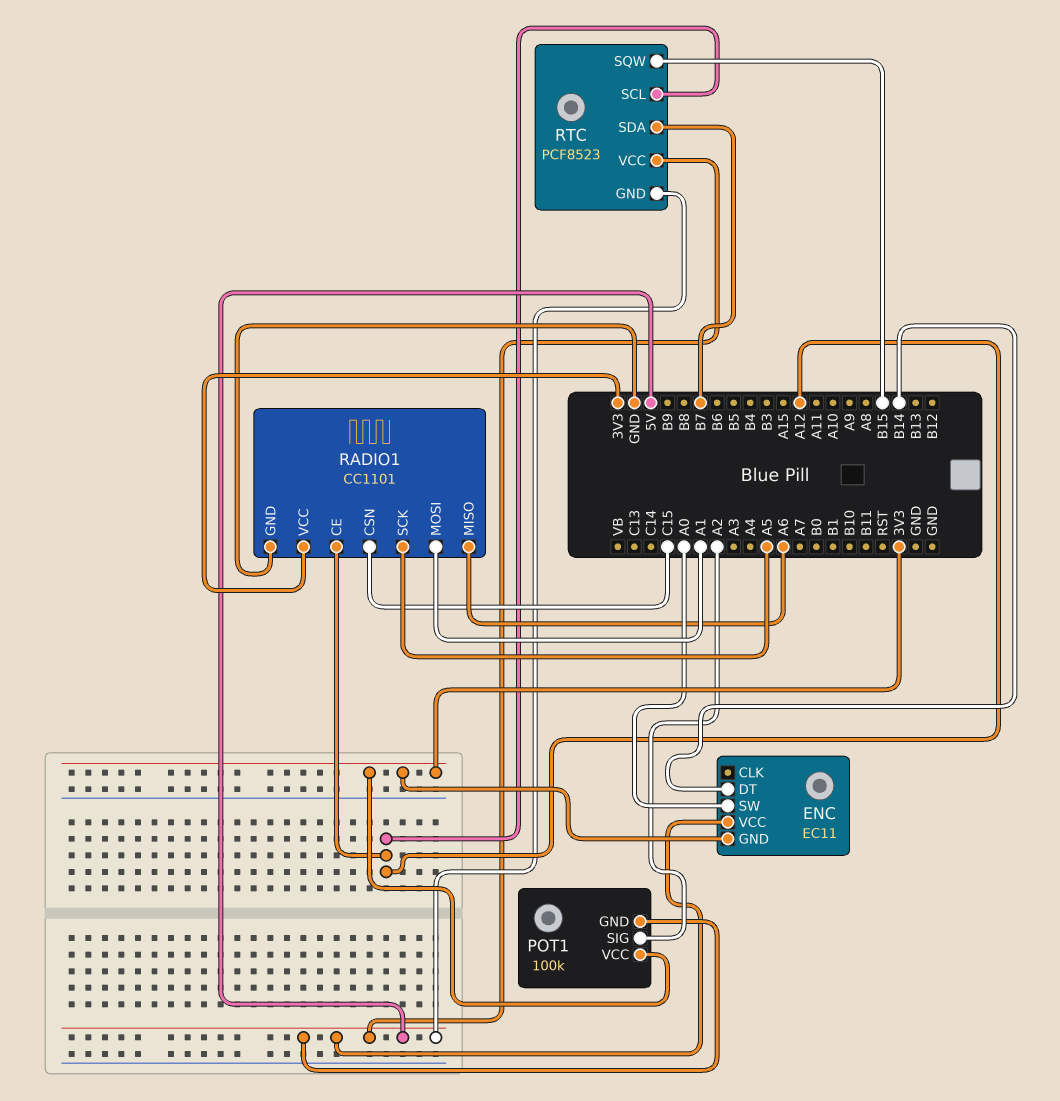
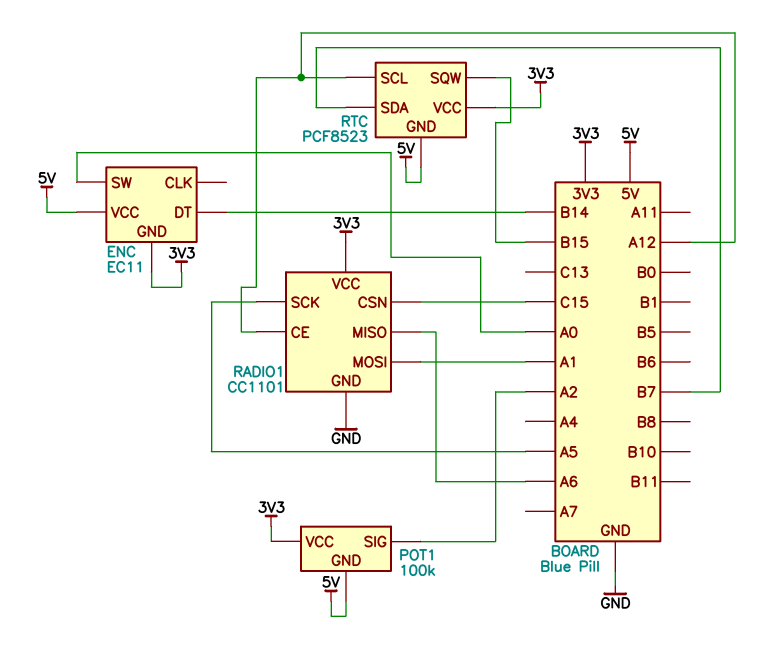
RTC pin VCC: 5V -> 3V3

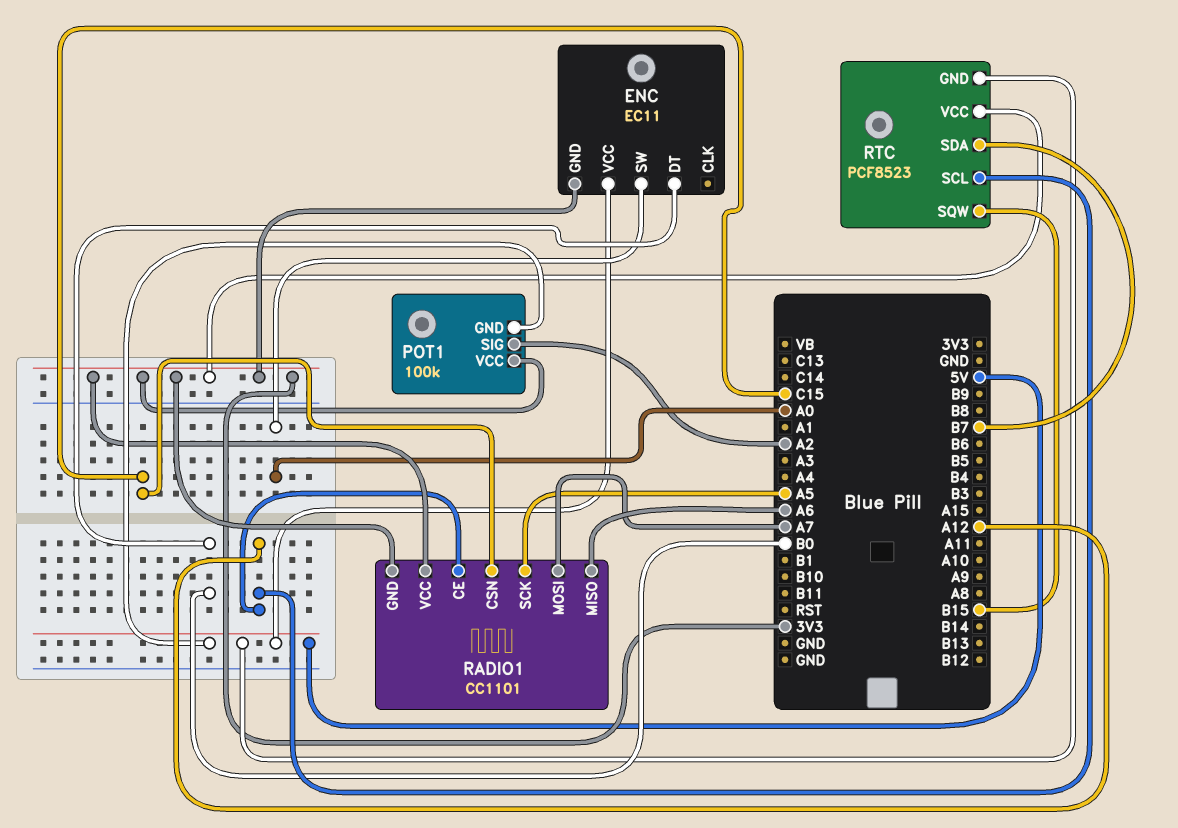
ENC pin DT: B14 -> B0
RADIO1 pin GND: GND -> 3V3
RADIO1 pin MOSI: A1 -> A7

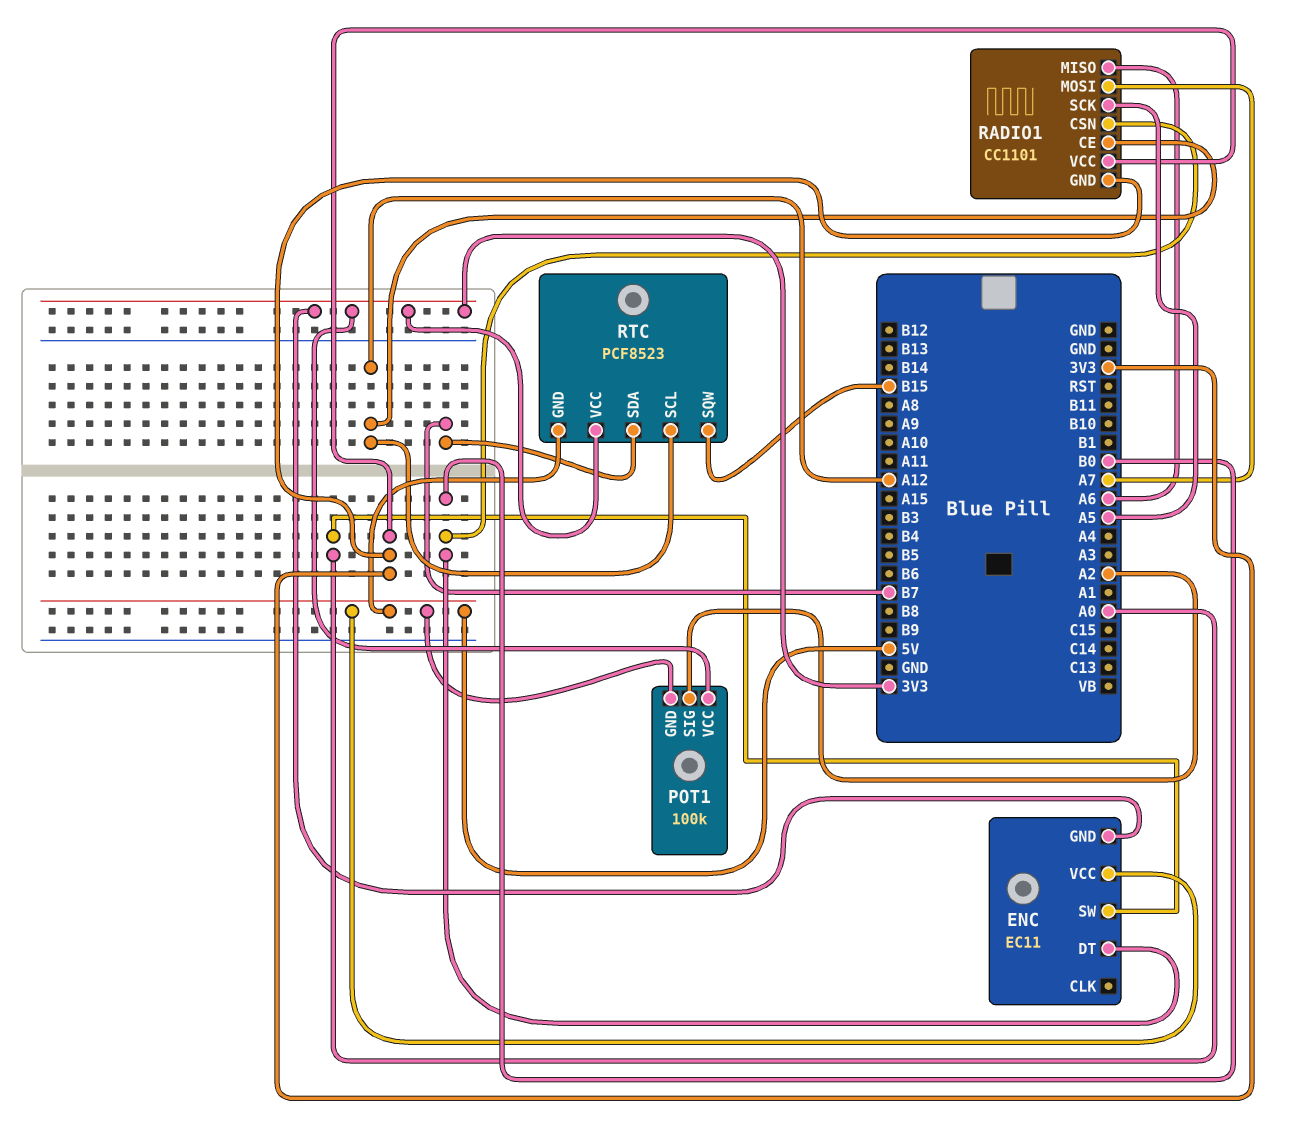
RADIO1 pin CSN: C15 -> B0

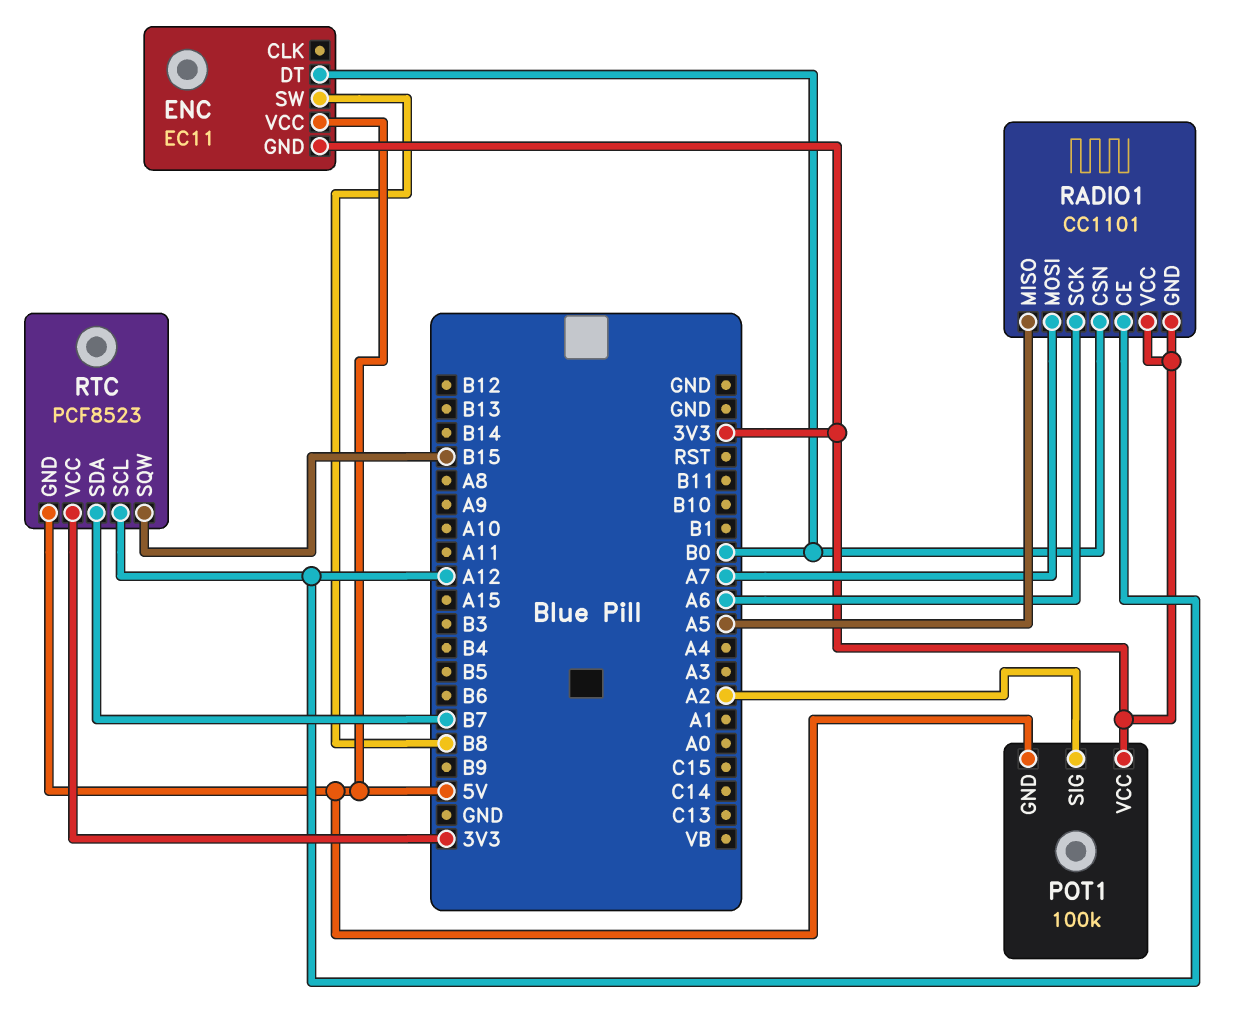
ENC pin SW: A0 -> B8
RADIO1 pin MISO: A6 -> A5
RADIO1 pin SCK: A5 -> A6

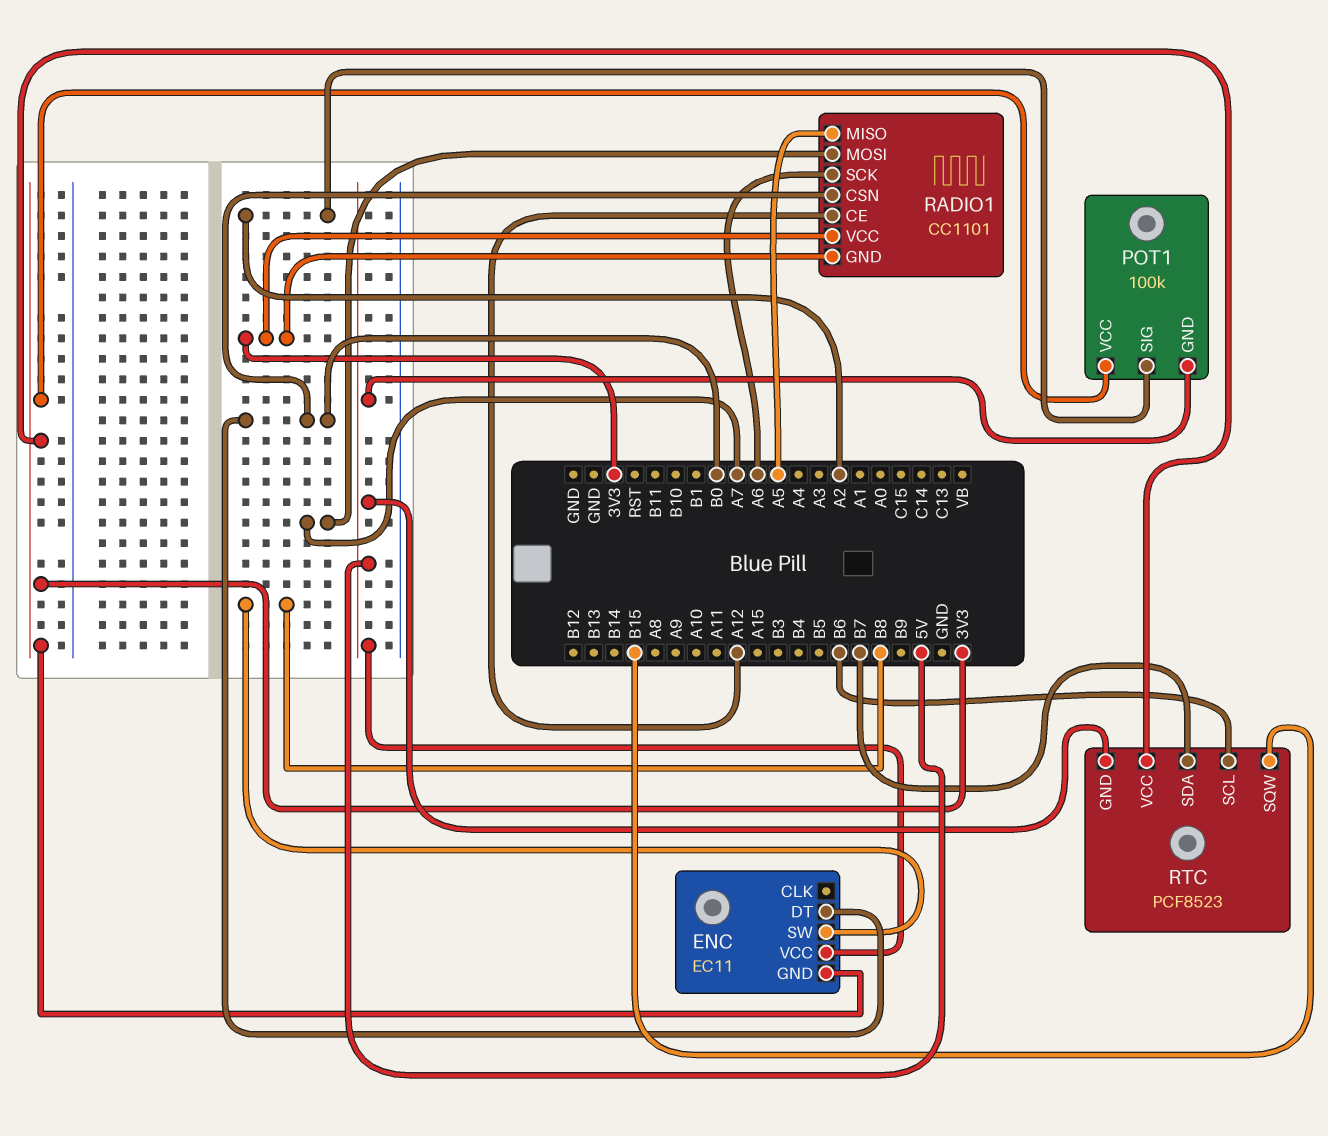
RTC pin SCL: A12 -> B6

